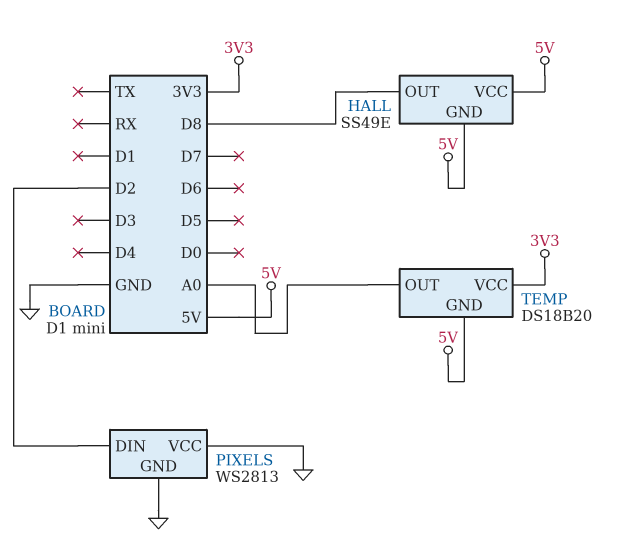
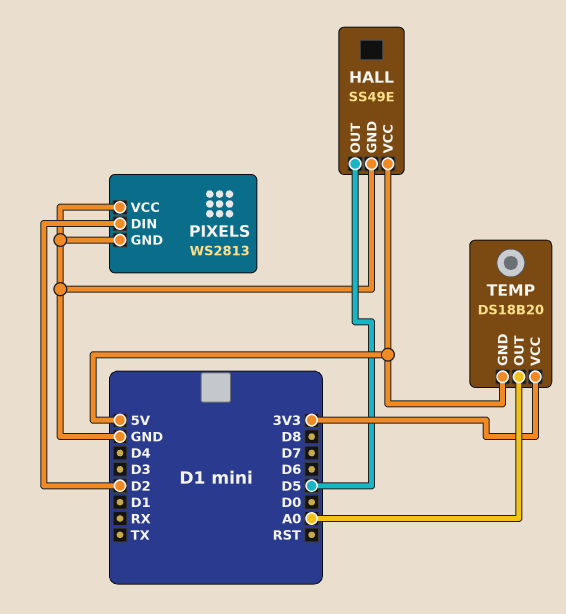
HALL pin GND: 5V -> GND
HALL pin OUT: D8 -> D5

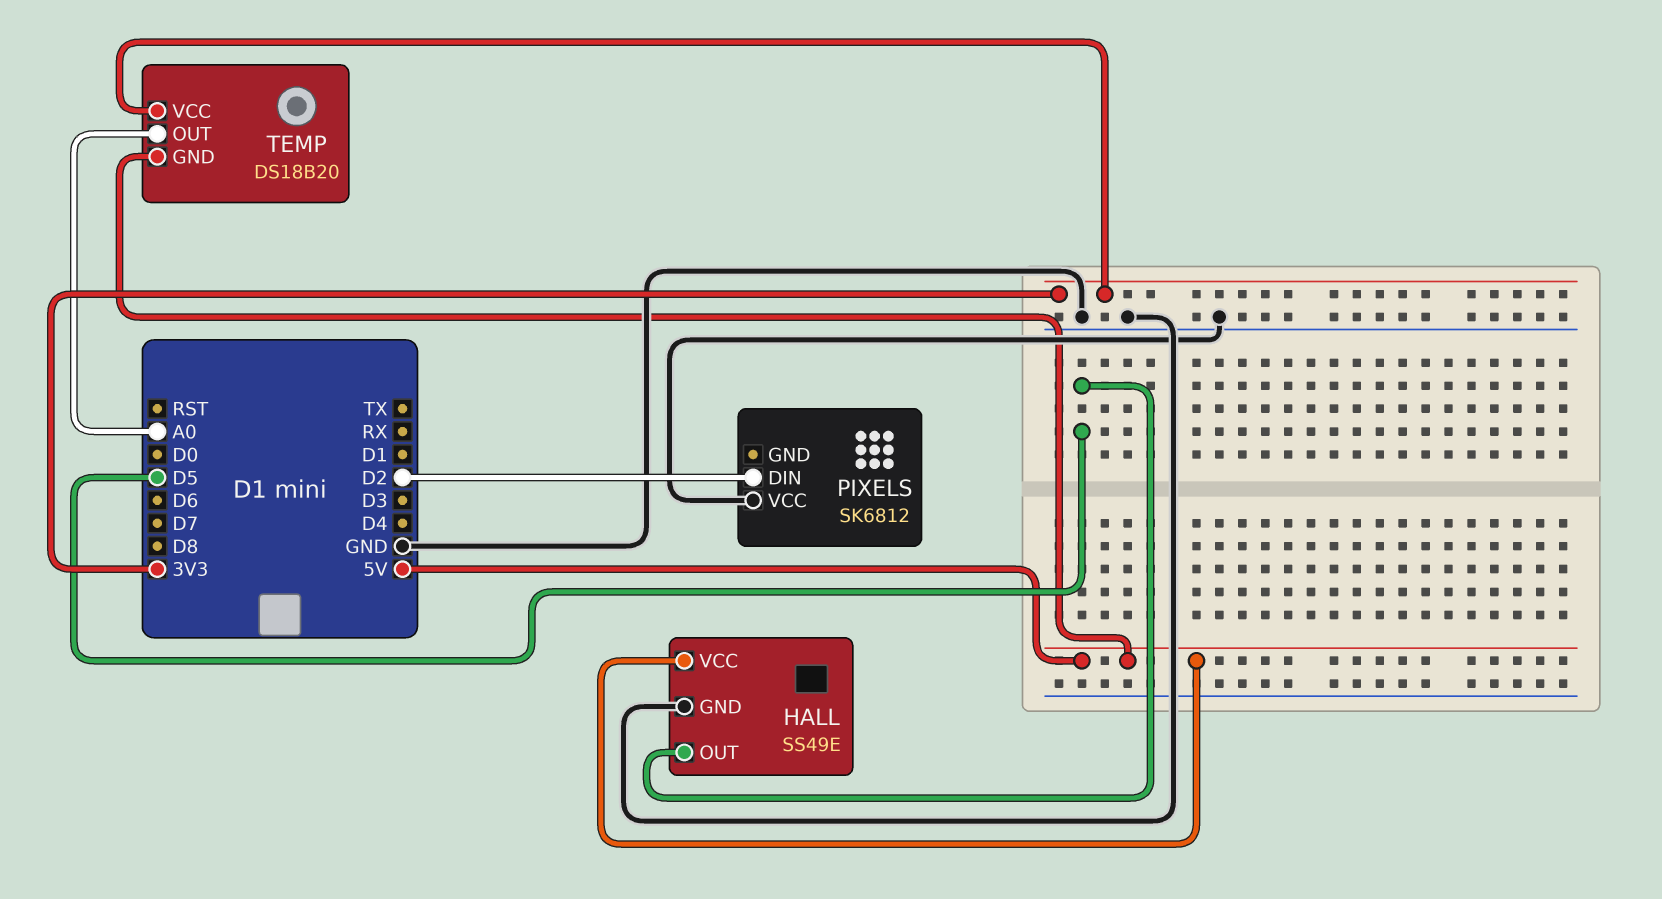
PIXELS: WS2813 -> SK6812
PIXELS pin GND: GND -> none

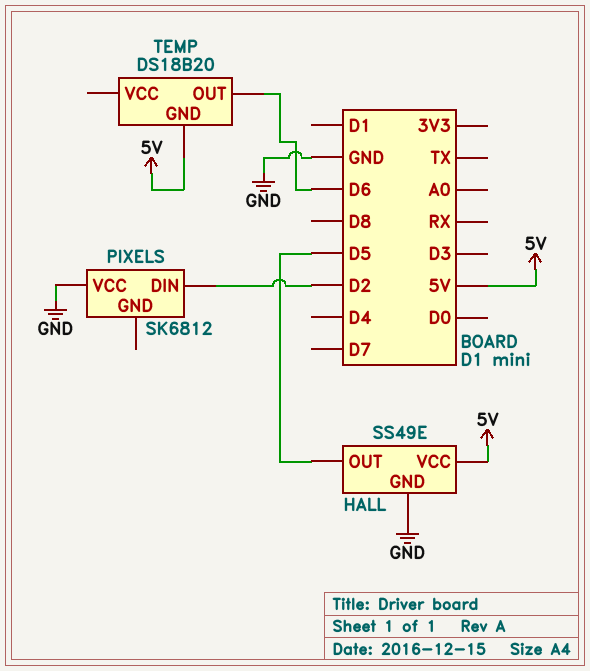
TEMP pin OUT: A0 -> D6
TEMP pin VCC: 3V3 -> none

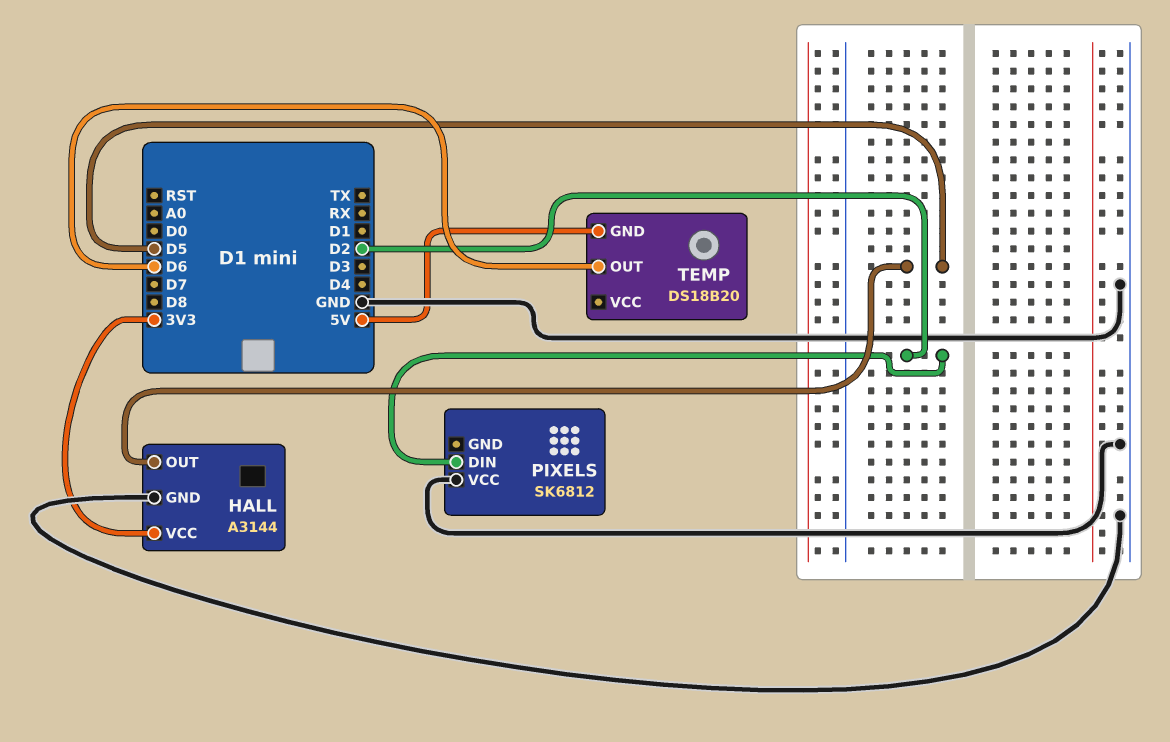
HALL: SS49E -> A3144
HALL pin VCC: 5V -> 3V3

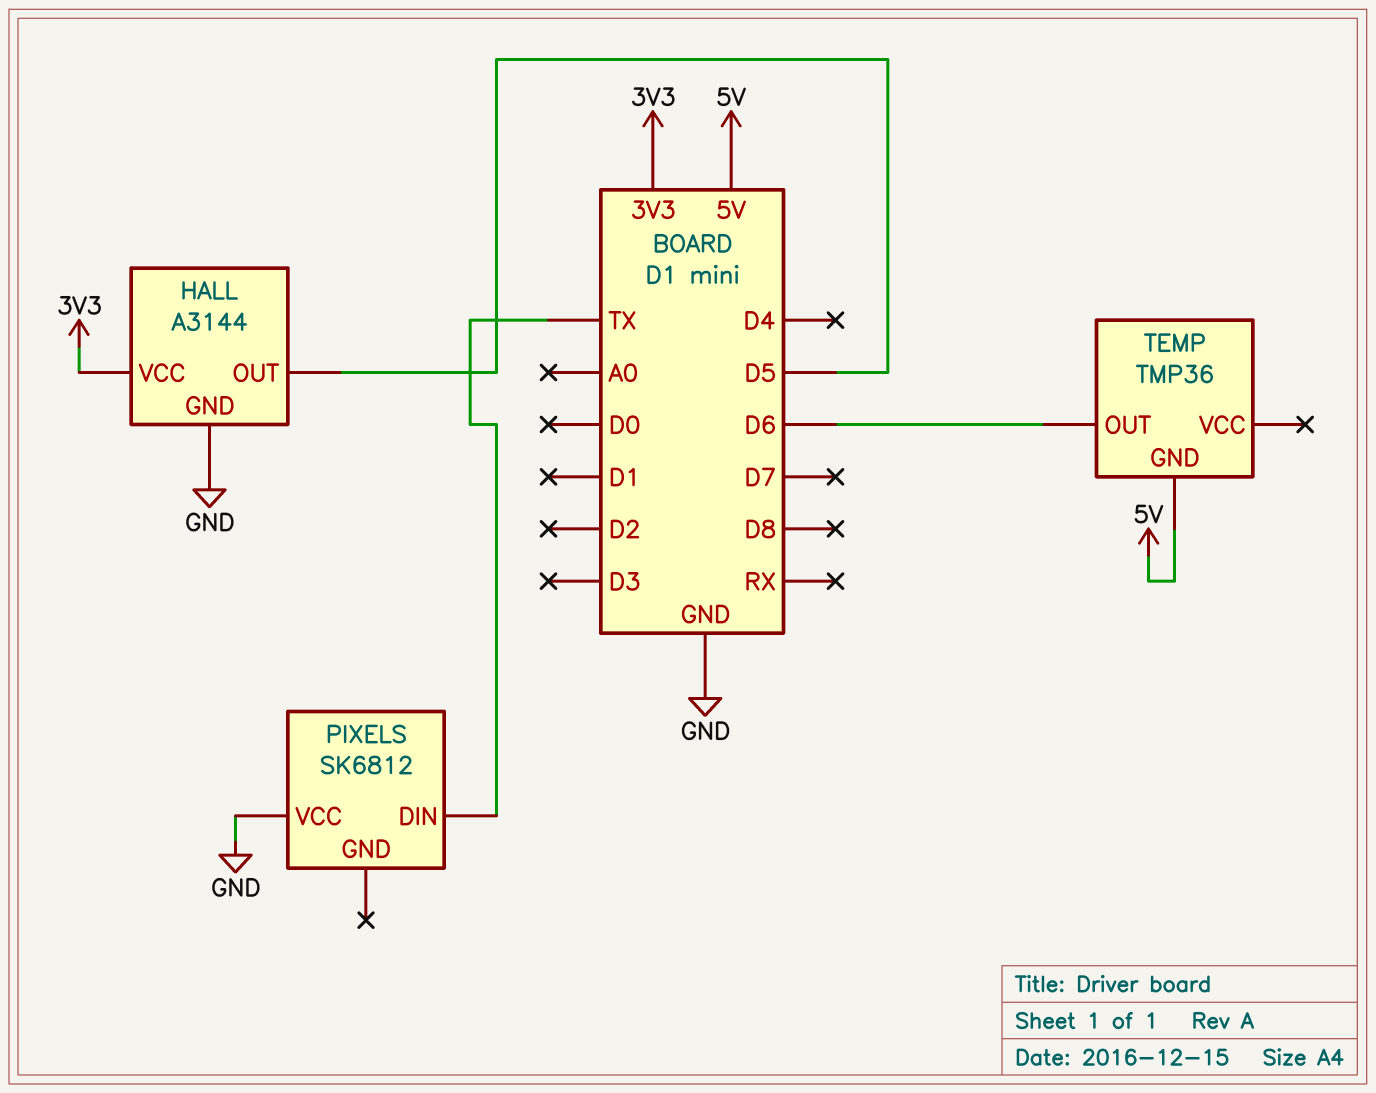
PIXELS pin DIN: D2 -> TX
TEMP: DS18B20 -> TMP36

